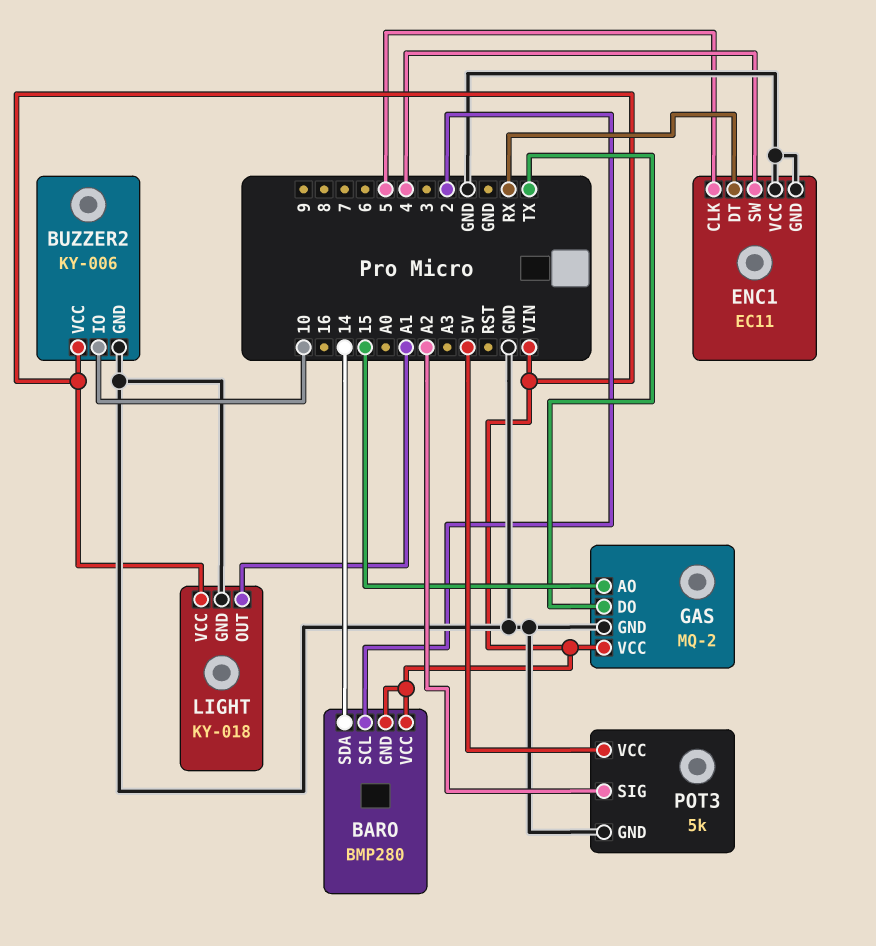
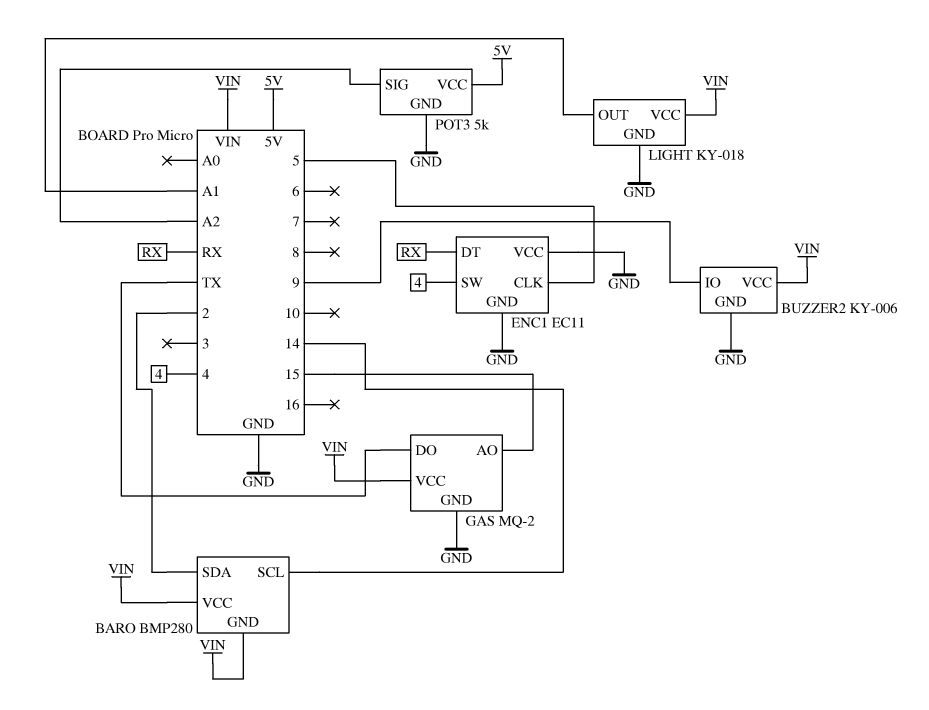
BARO pin SCL: 2 -> 14
BARO pin SDA: 14 -> 2
BUZZER2 pin IO: 10 -> 9

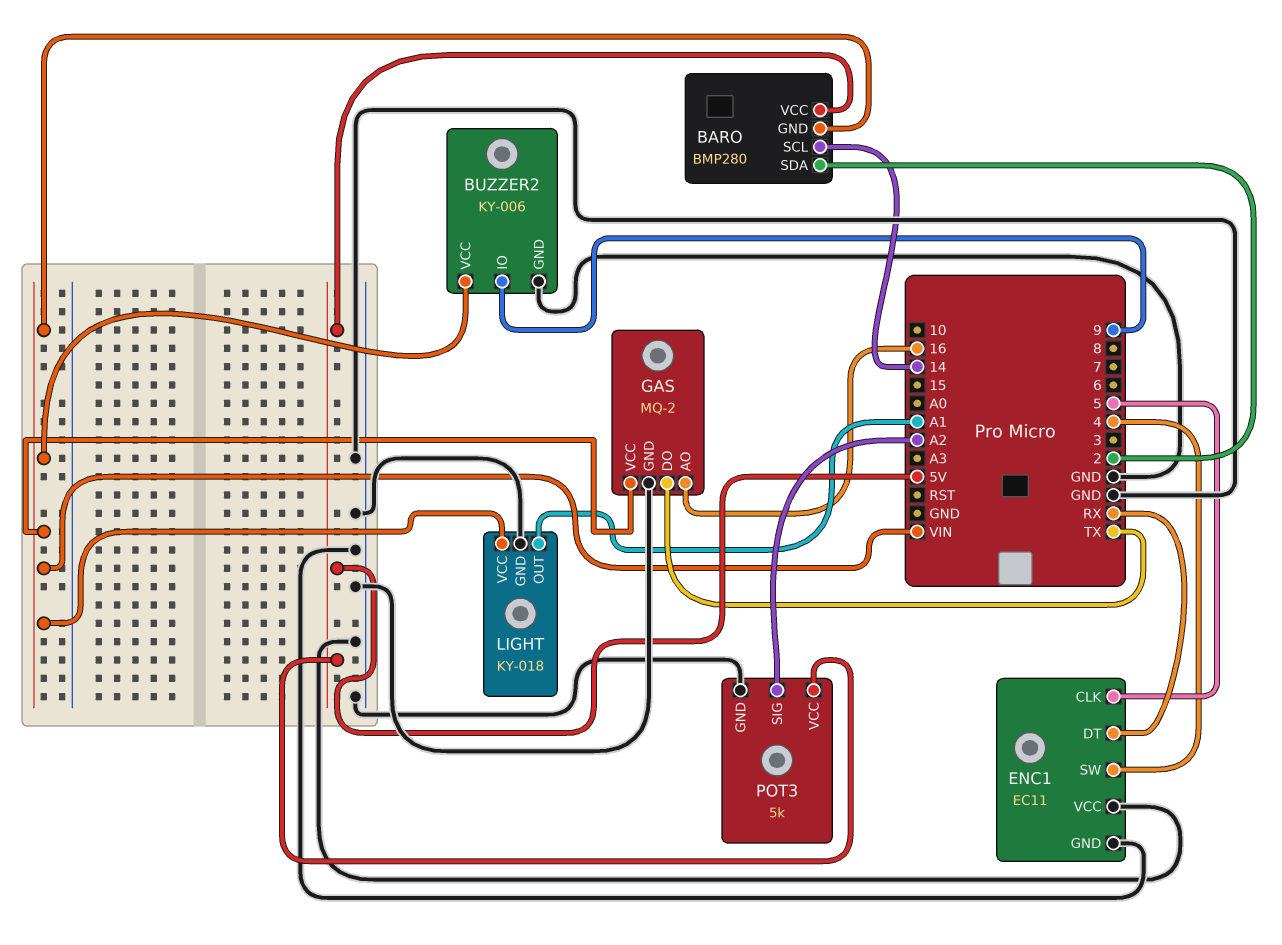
BARO pin VCC: VIN -> 5V
GAS pin AO: 15 -> 16

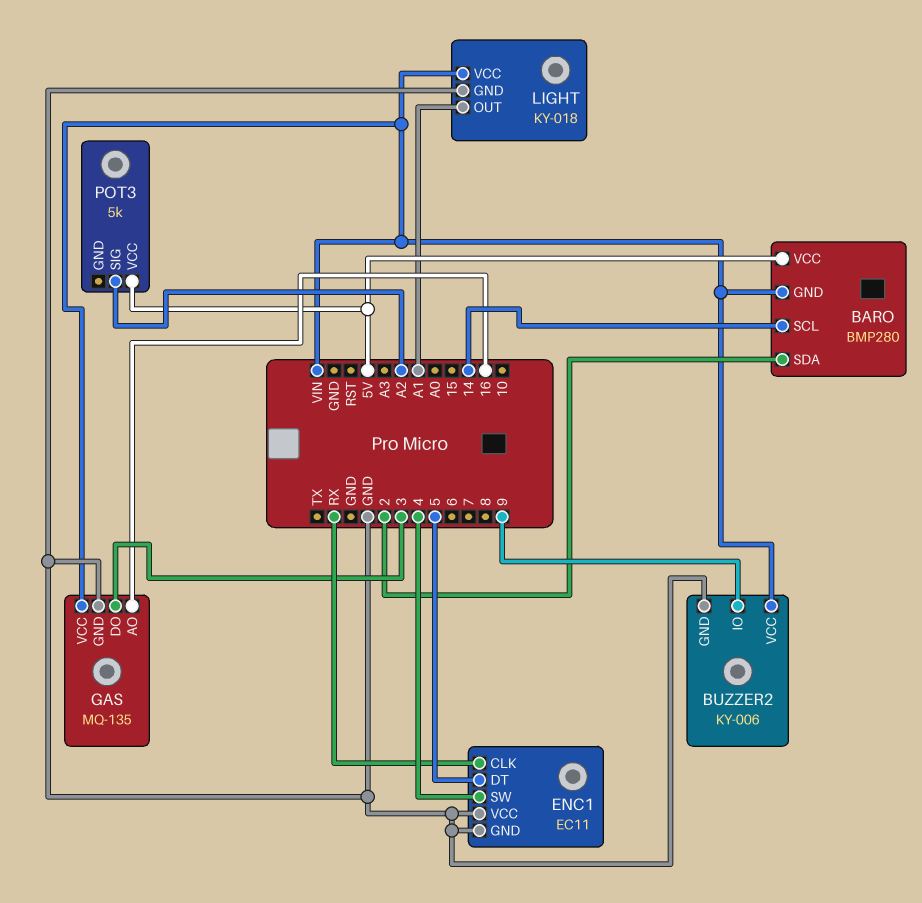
ENC1 pin CLK: 5 -> RX
ENC1 pin DT: RX -> 5
GAS: MQ-2 -> MQ-135
GAS pin DO: TX -> 3
POT3 pin GND: GND -> none

